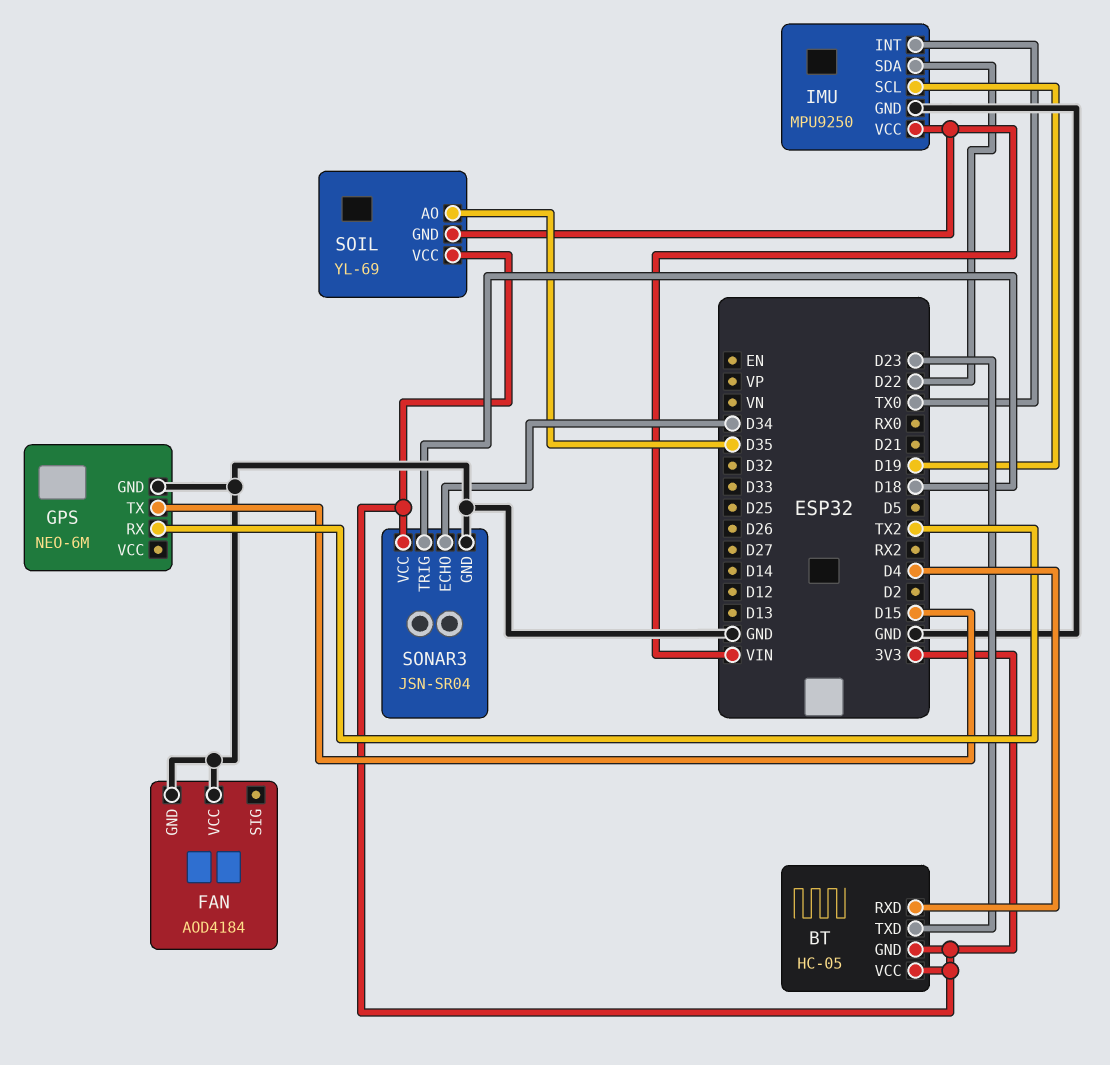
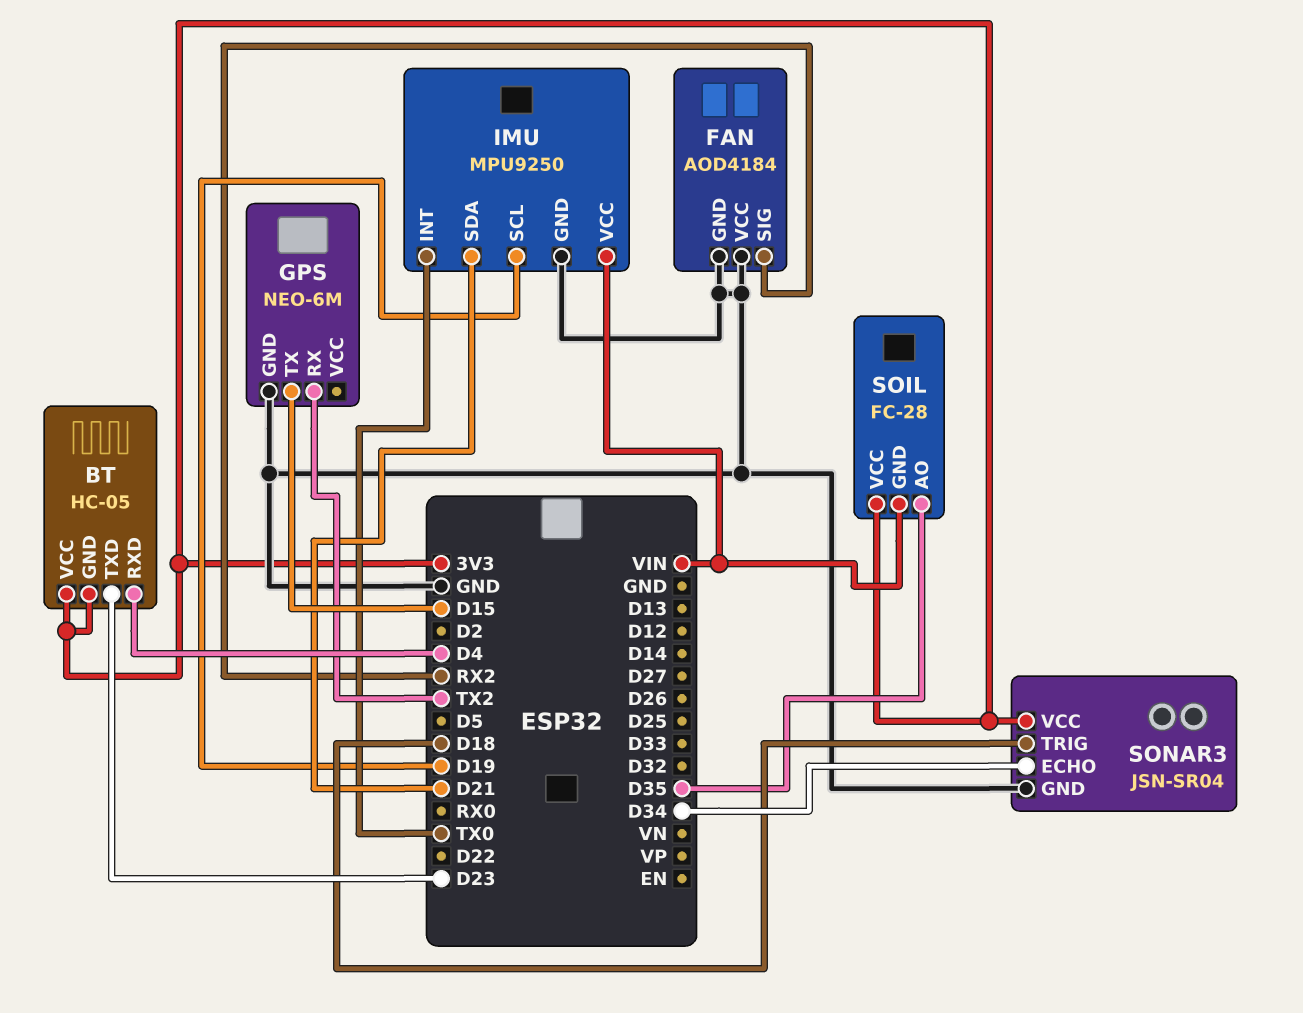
FAN pin SIG: none -> RX2
IMU pin SDA: D22 -> D21
SOIL: YL-69 -> FC-28

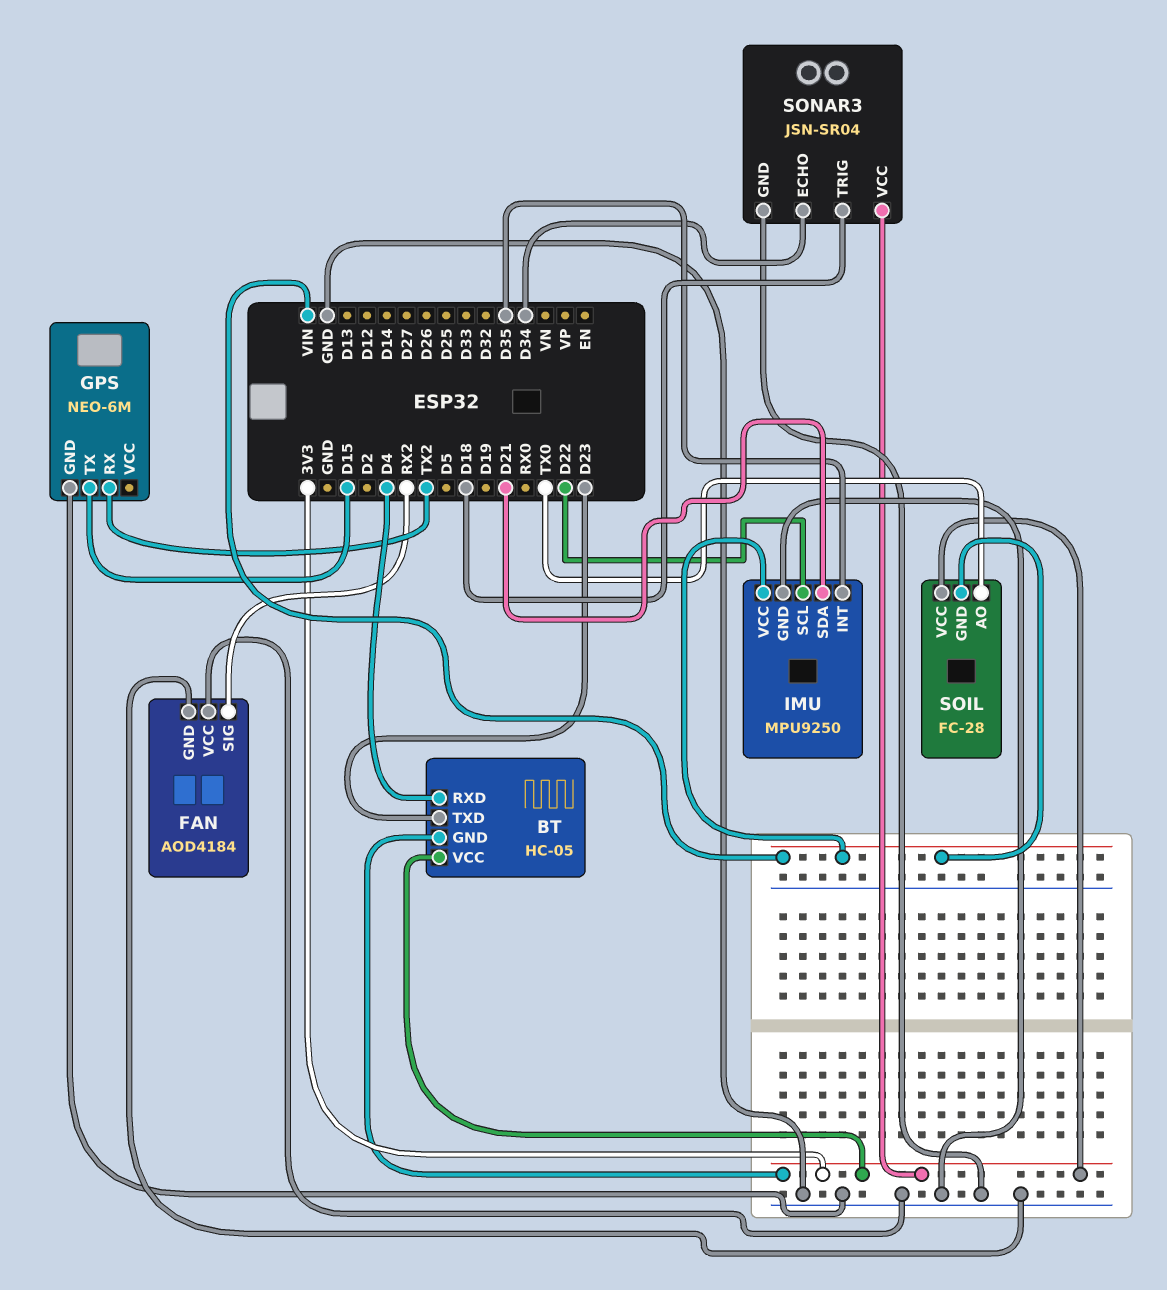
IMU pin INT: TX0 -> D35
IMU pin SCL: D19 -> D22
SOIL pin AO: D35 -> TX0

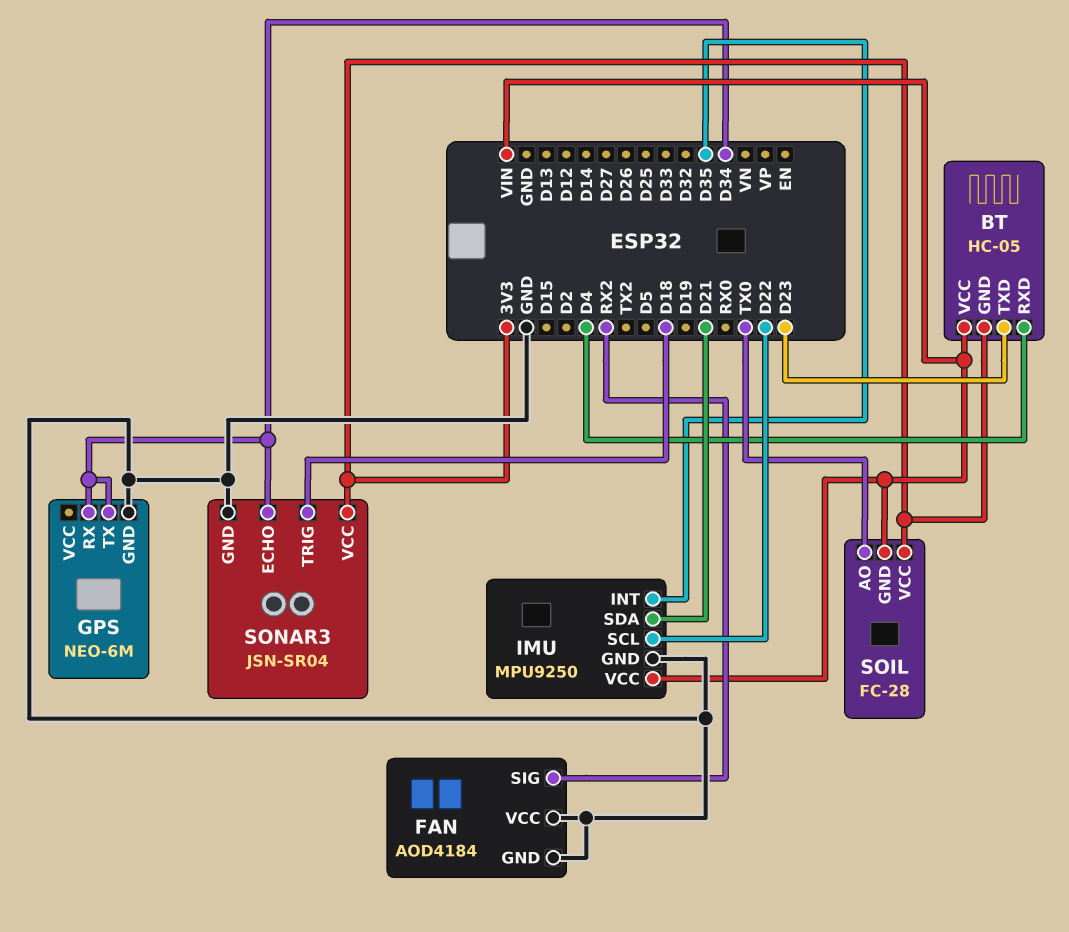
BT pin VCC: 3V3 -> VIN
GPS pin RX: TX2 -> D34
GPS pin TX: D15 -> D34

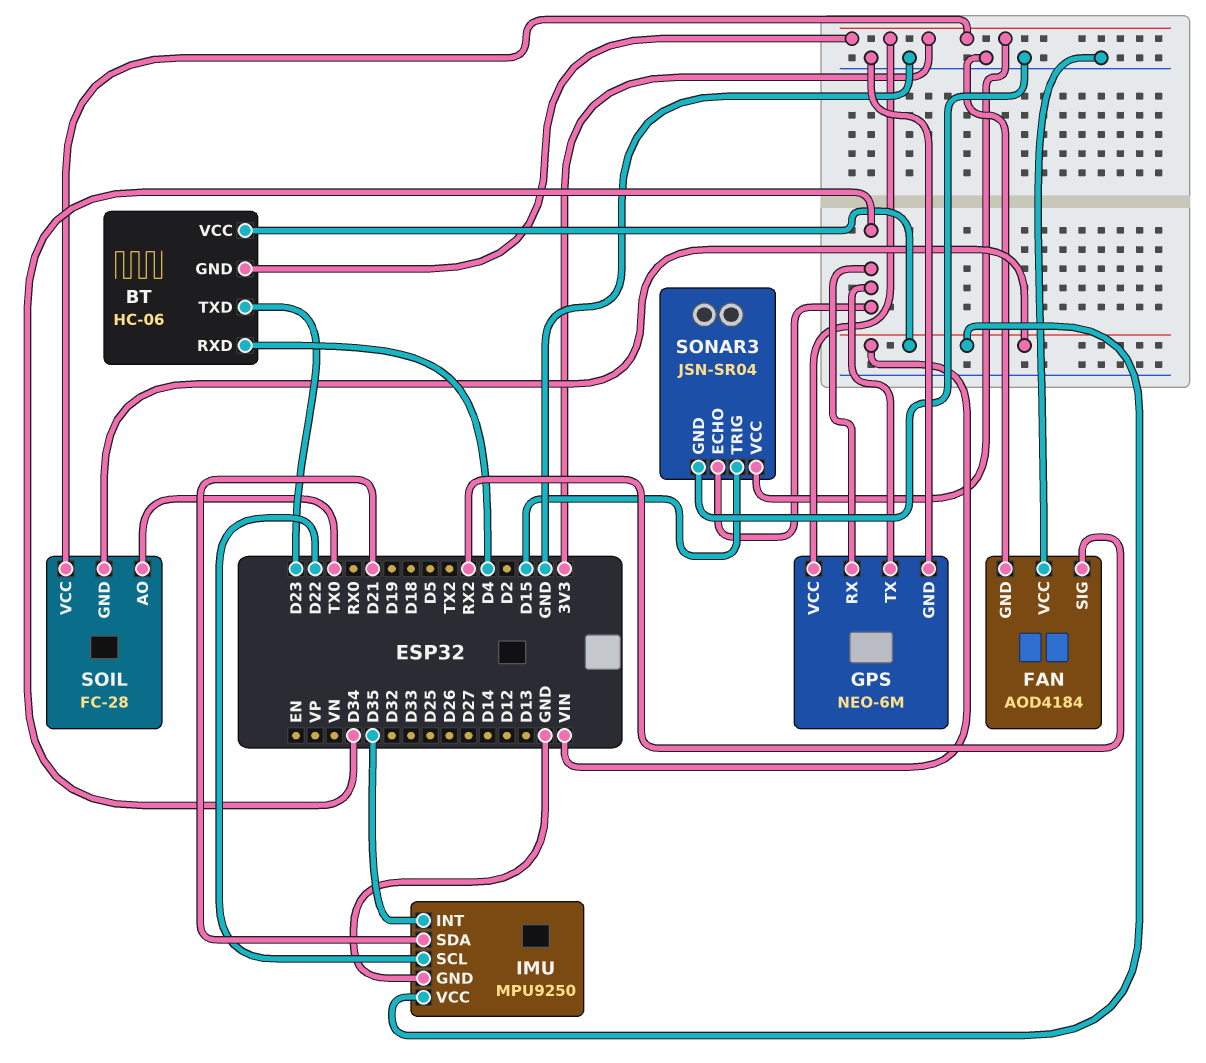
BT: HC-05 -> HC-06
GPS pin VCC: none -> 3V3
SONAR3 pin TRIG: D18 -> D15

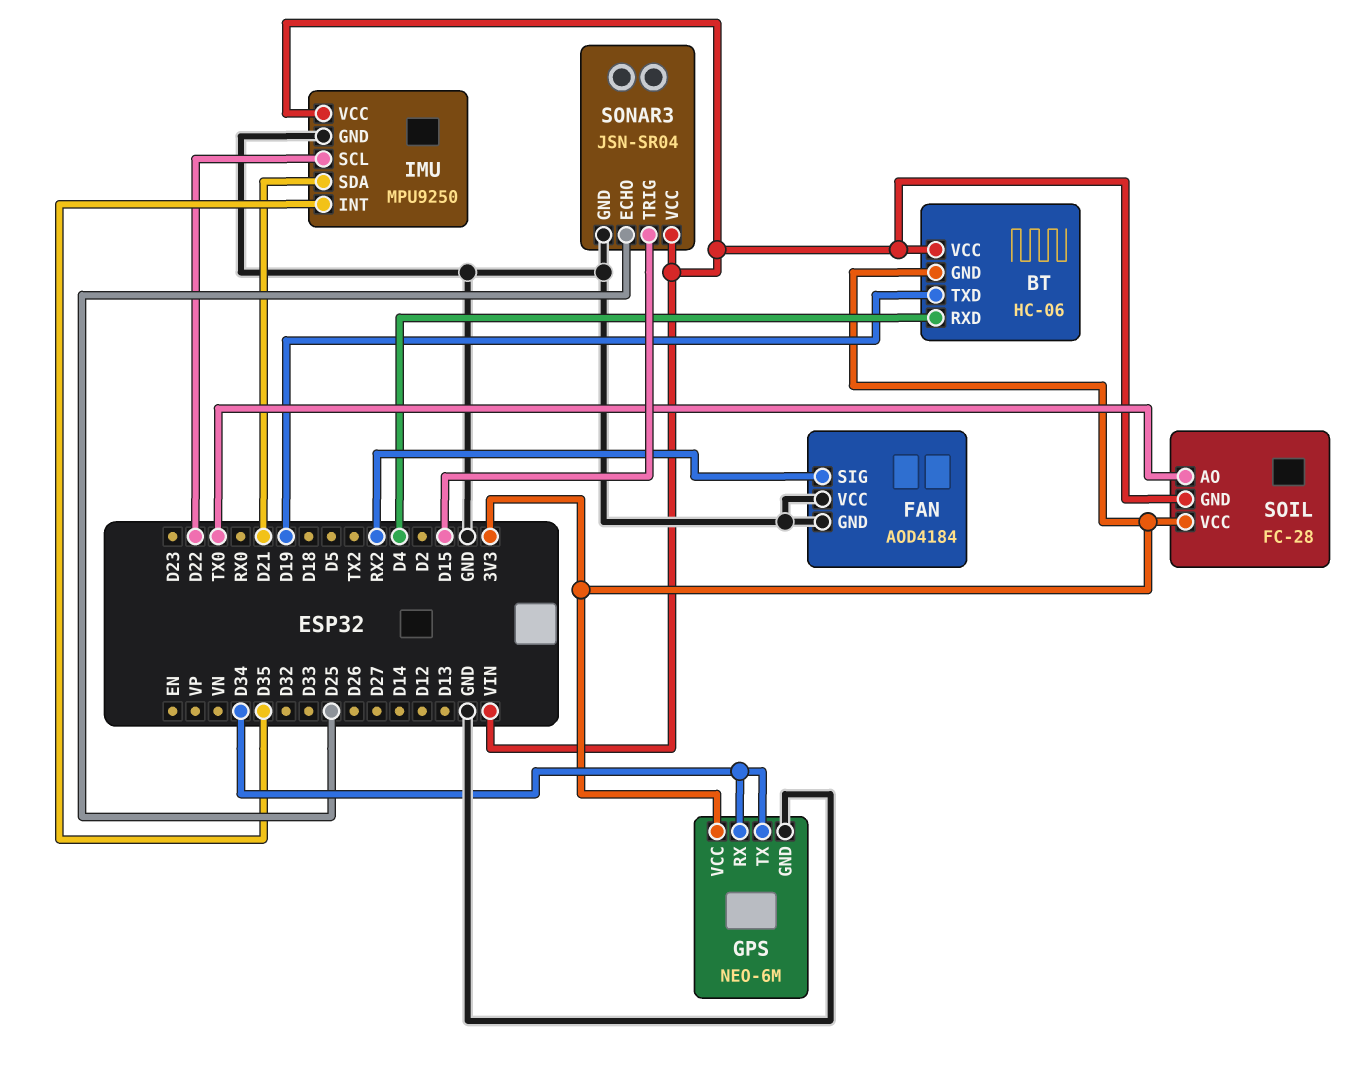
BT pin TXD: D23 -> D19
SONAR3 pin ECHO: D34 -> D25
SONAR3 pin VCC: 3V3 -> VIN

